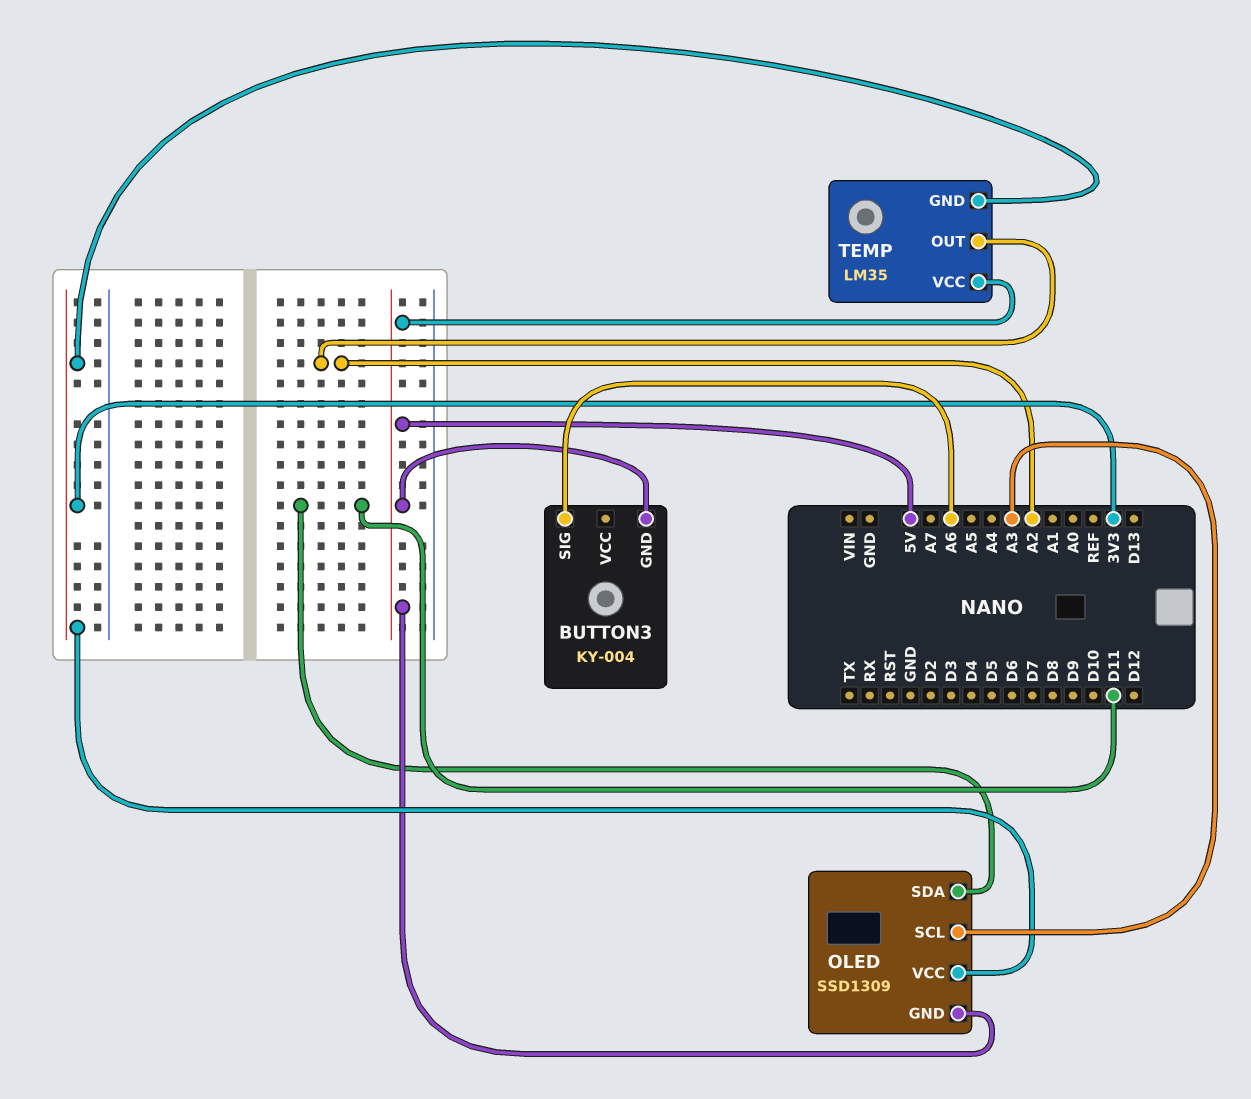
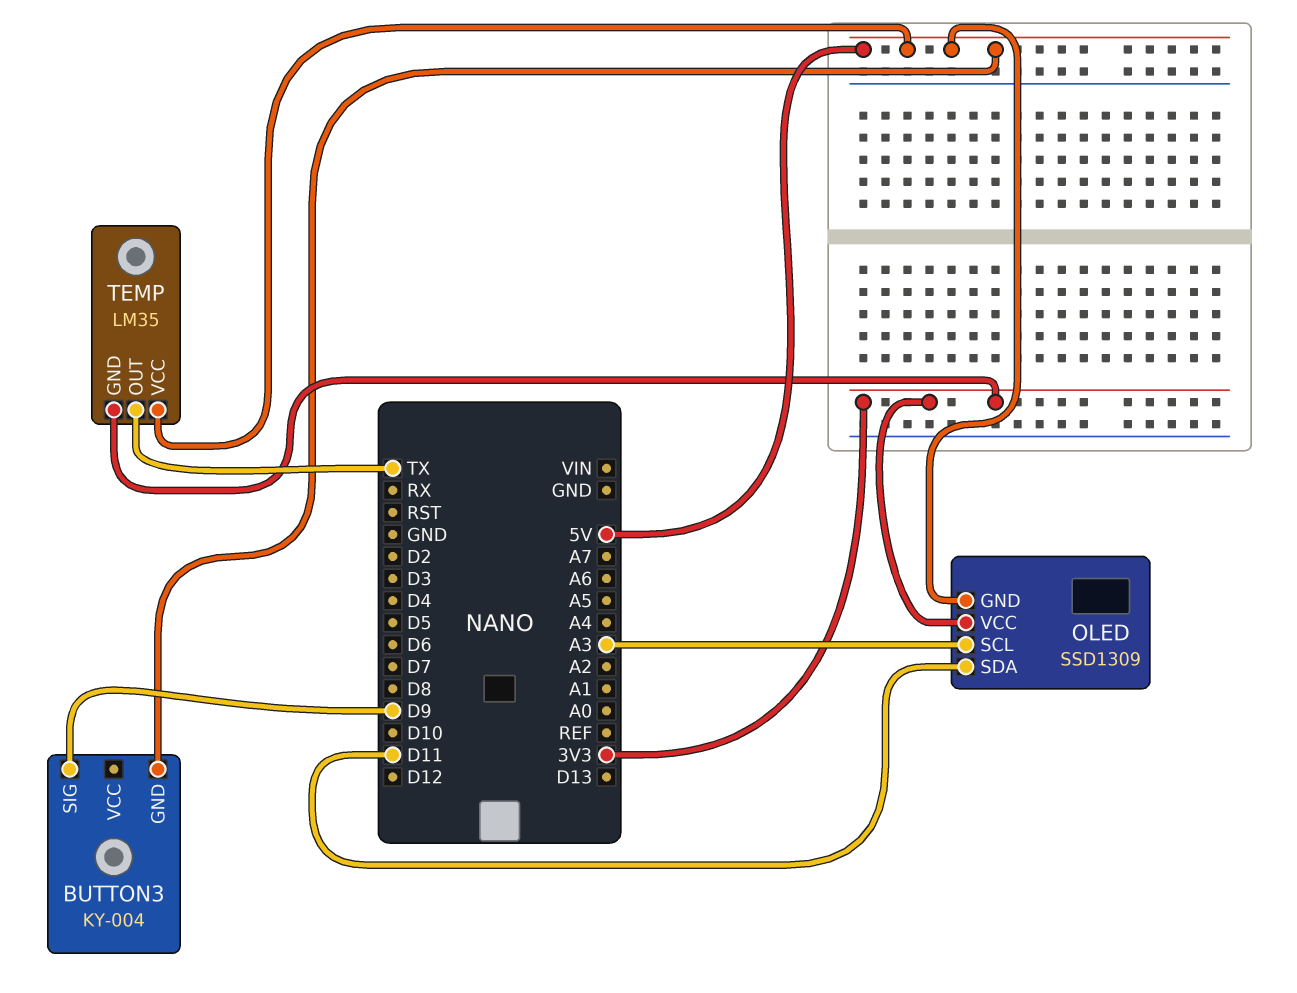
BUTTON3 pin SIG: A6 -> D9
TEMP pin OUT: A2 -> TX

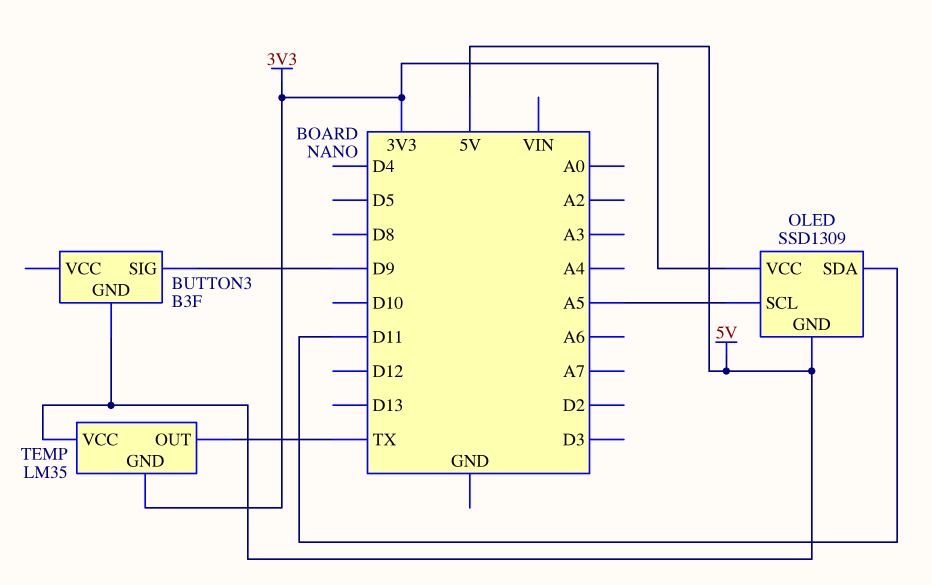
BUTTON3: KY-004 -> B3F
OLED pin SCL: A3 -> A5

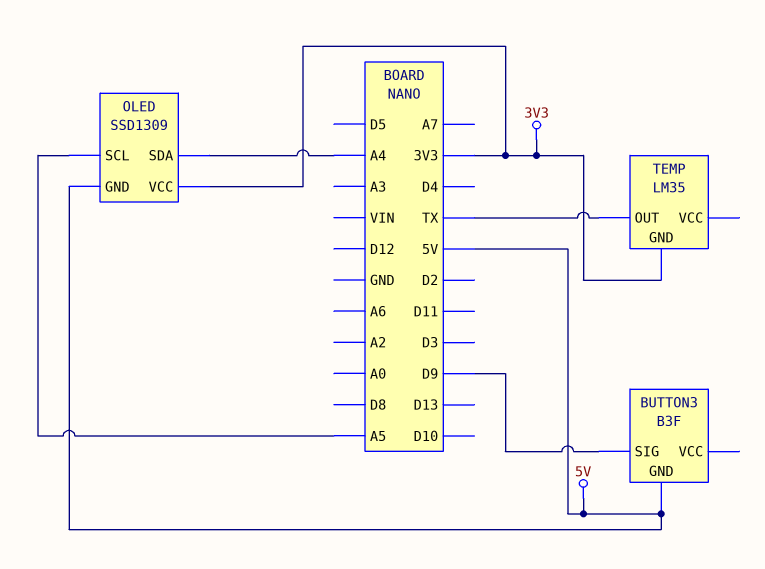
OLED pin SDA: D11 -> A4
TEMP pin VCC: 5V -> none

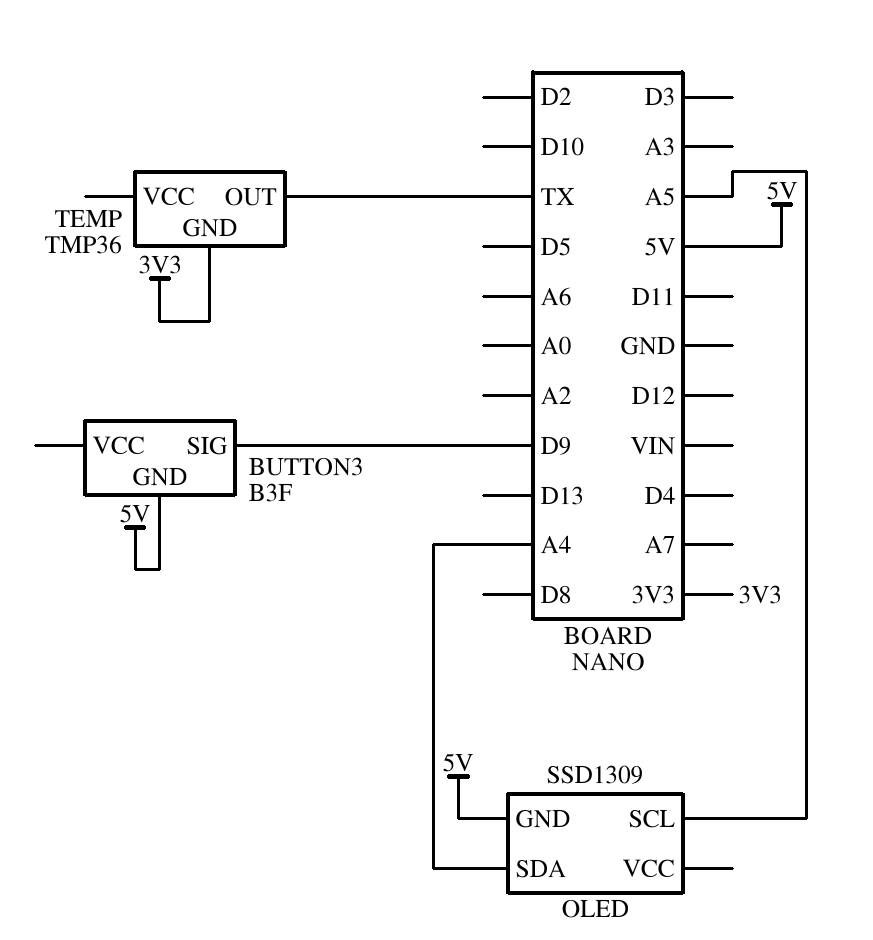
OLED pin VCC: 3V3 -> none
TEMP: LM35 -> TMP36

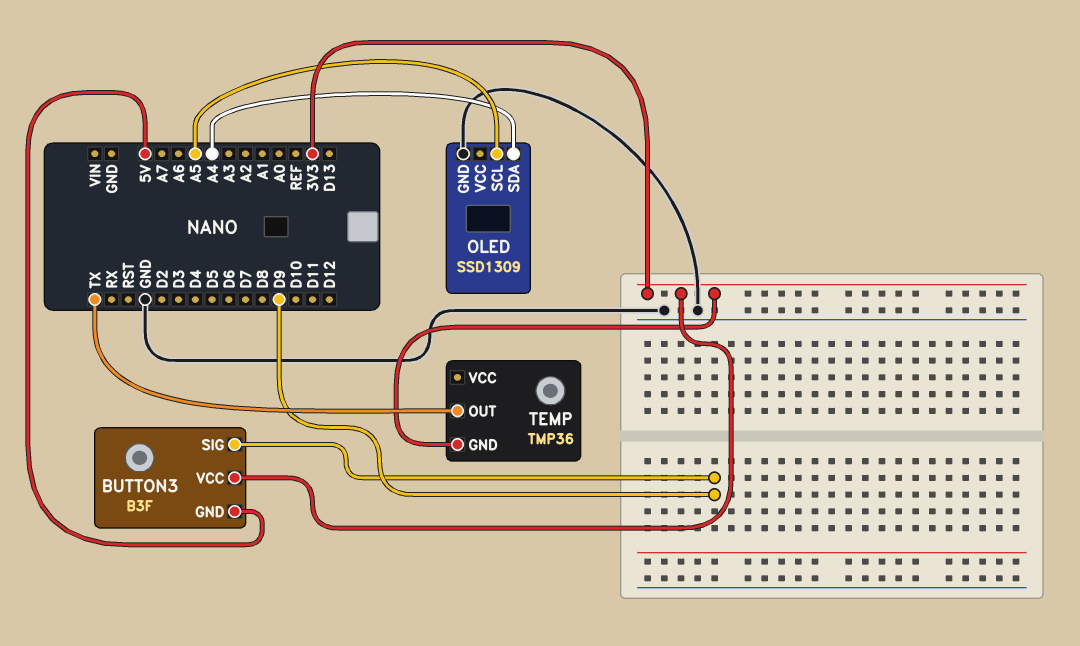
BUTTON3 pin VCC: none -> 3V3
OLED pin GND: 5V -> GND

